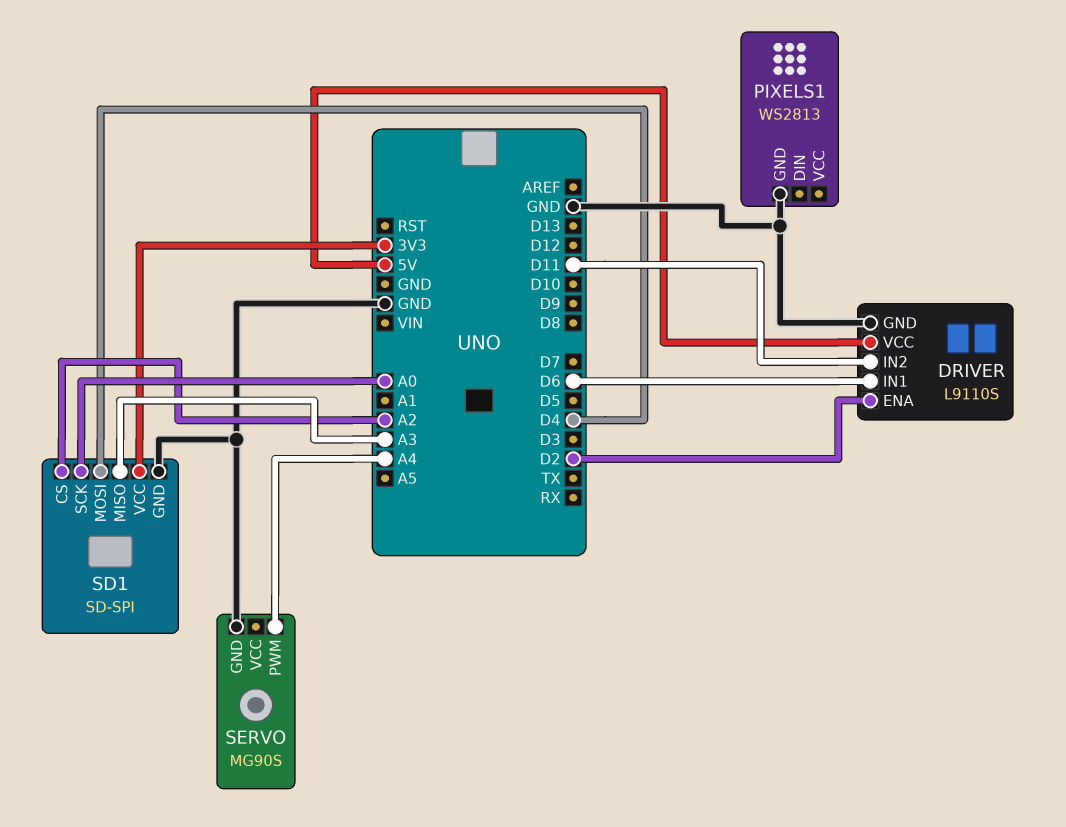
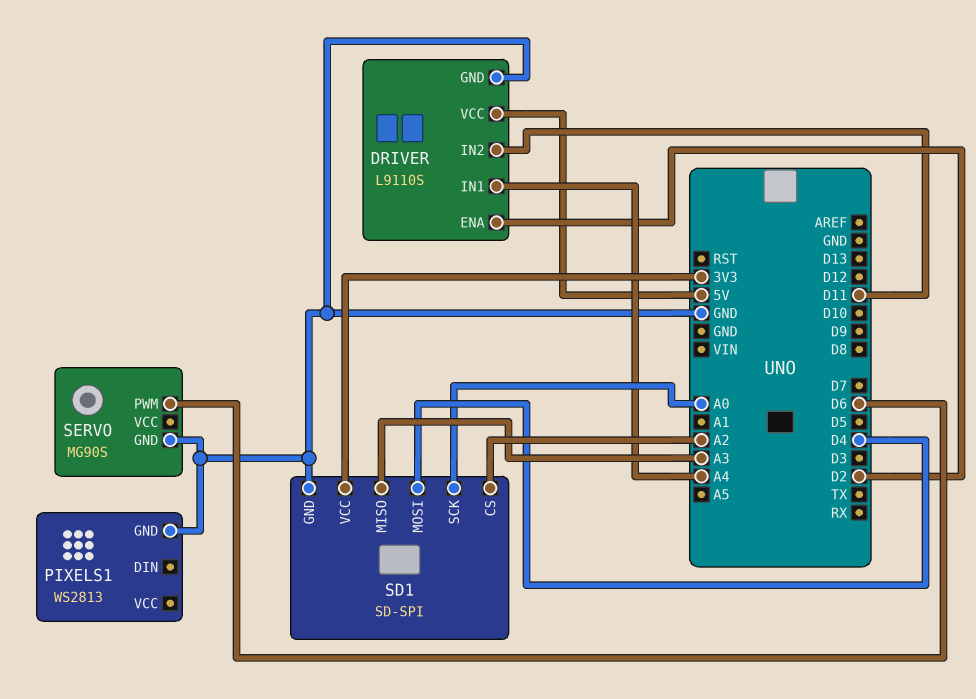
DRIVER pin IN1: D6 -> A4
SERVO pin PWM: A4 -> D6

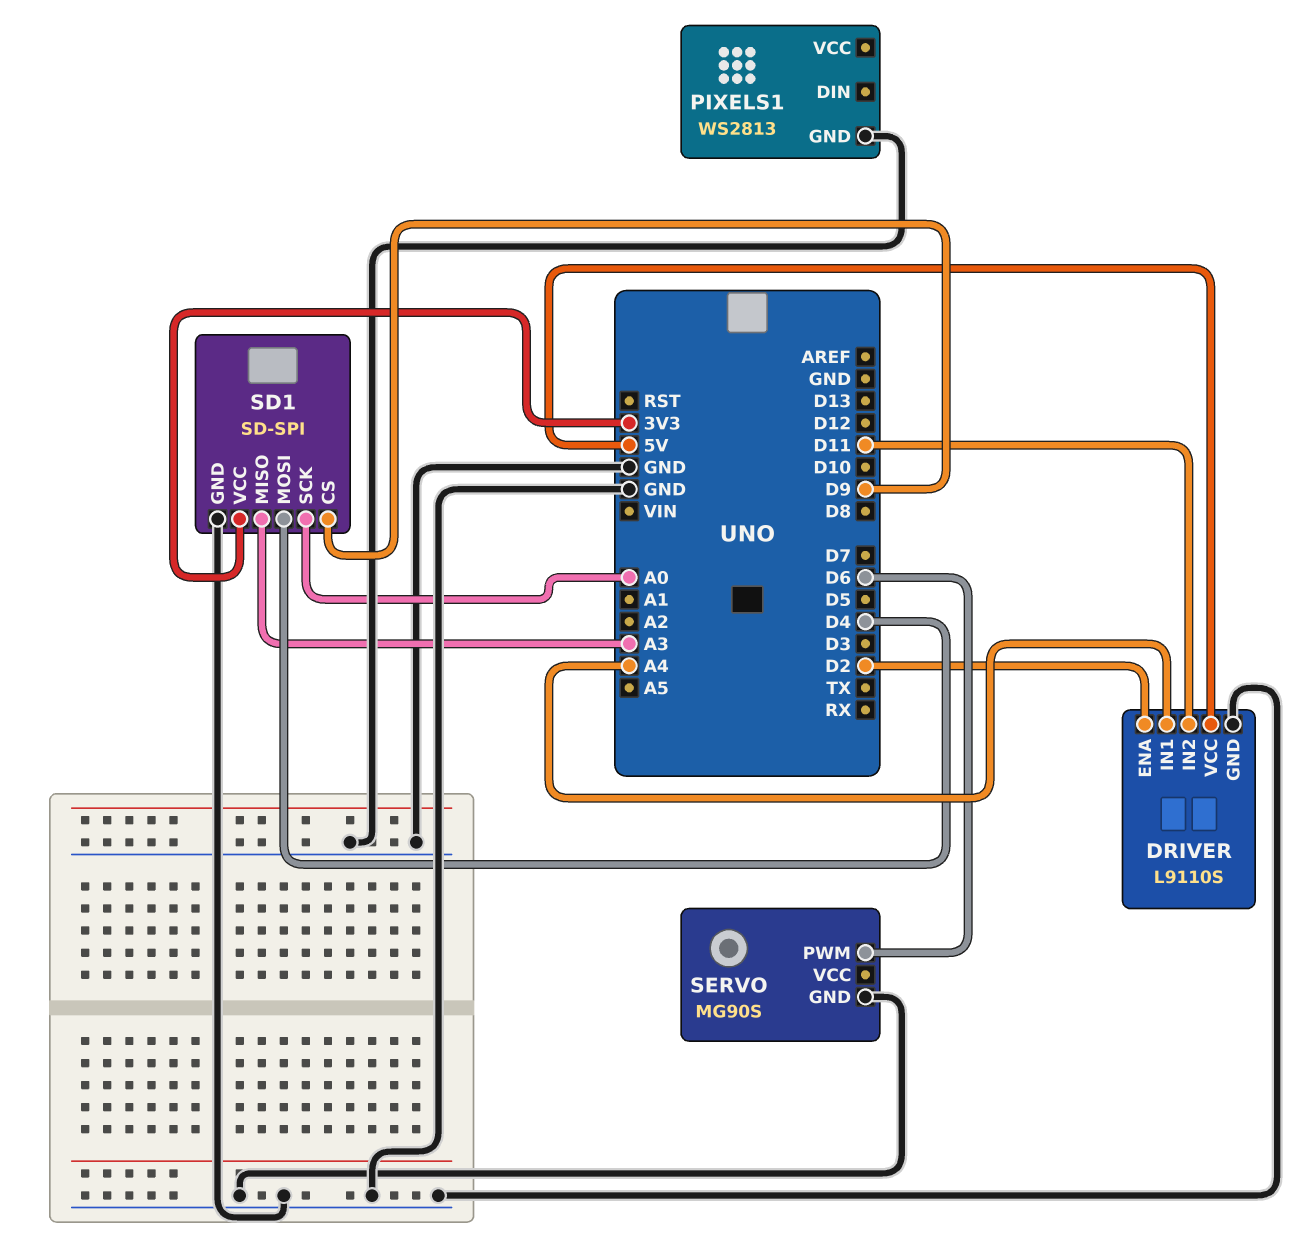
SD1 pin CS: A2 -> D9

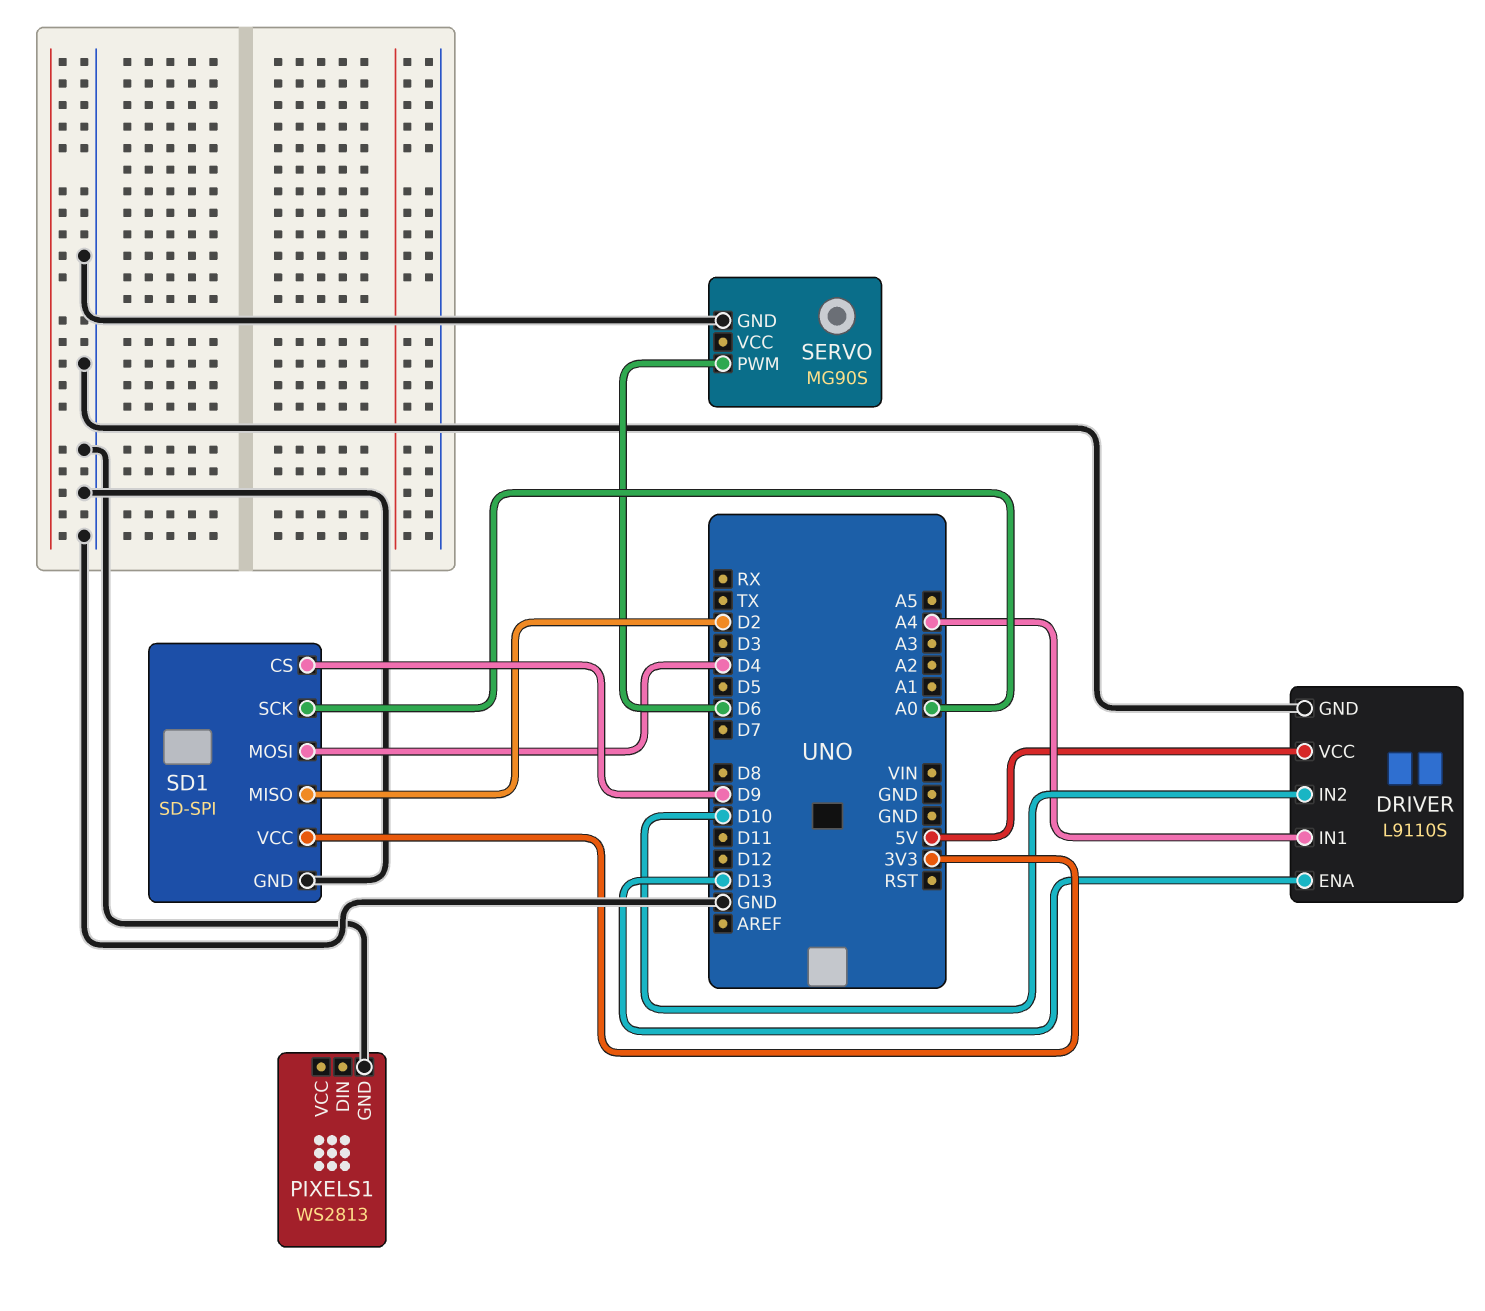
DRIVER pin ENA: D2 -> D13
DRIVER pin IN2: D11 -> D10
SD1 pin MISO: A3 -> D2

